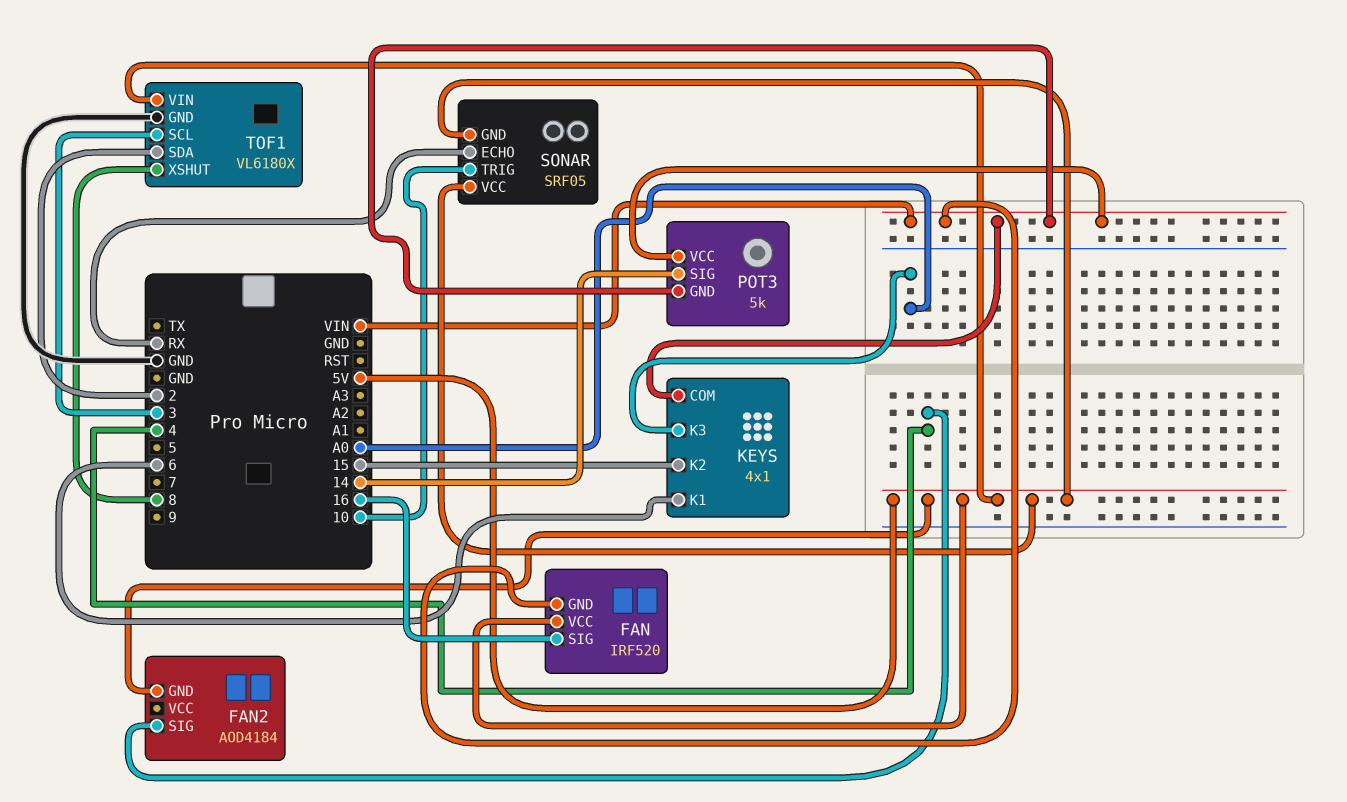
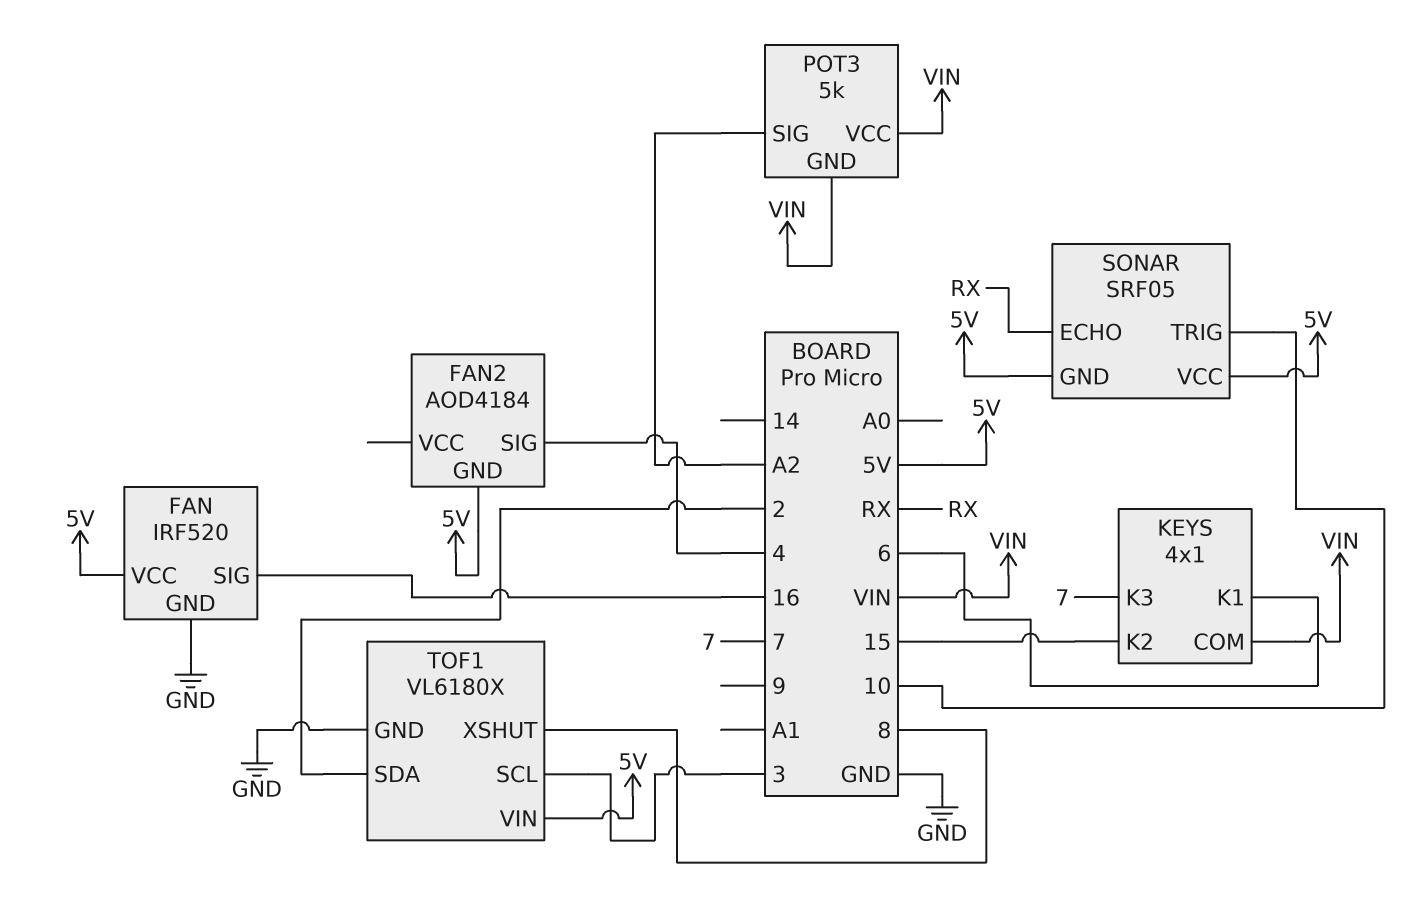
FAN pin GND: VIN -> GND
KEYS pin K3: A0 -> 7
POT3 pin SIG: 14 -> A2

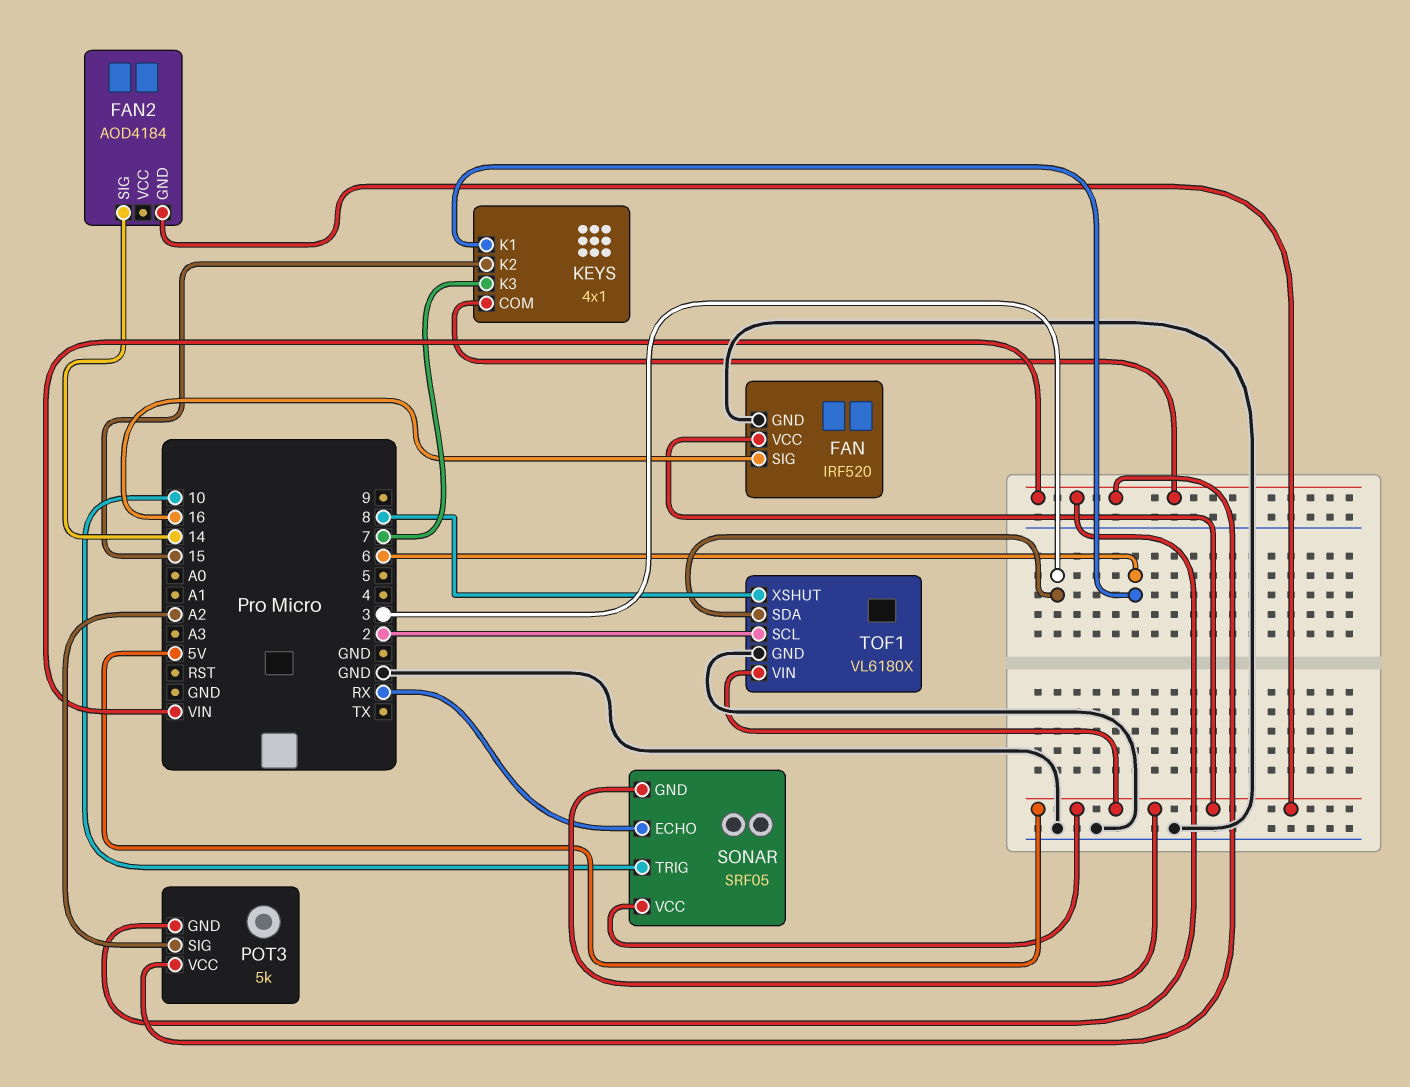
FAN2 pin SIG: 4 -> 14
TOF1 pin SCL: 3 -> 2
TOF1 pin SDA: 2 -> 3

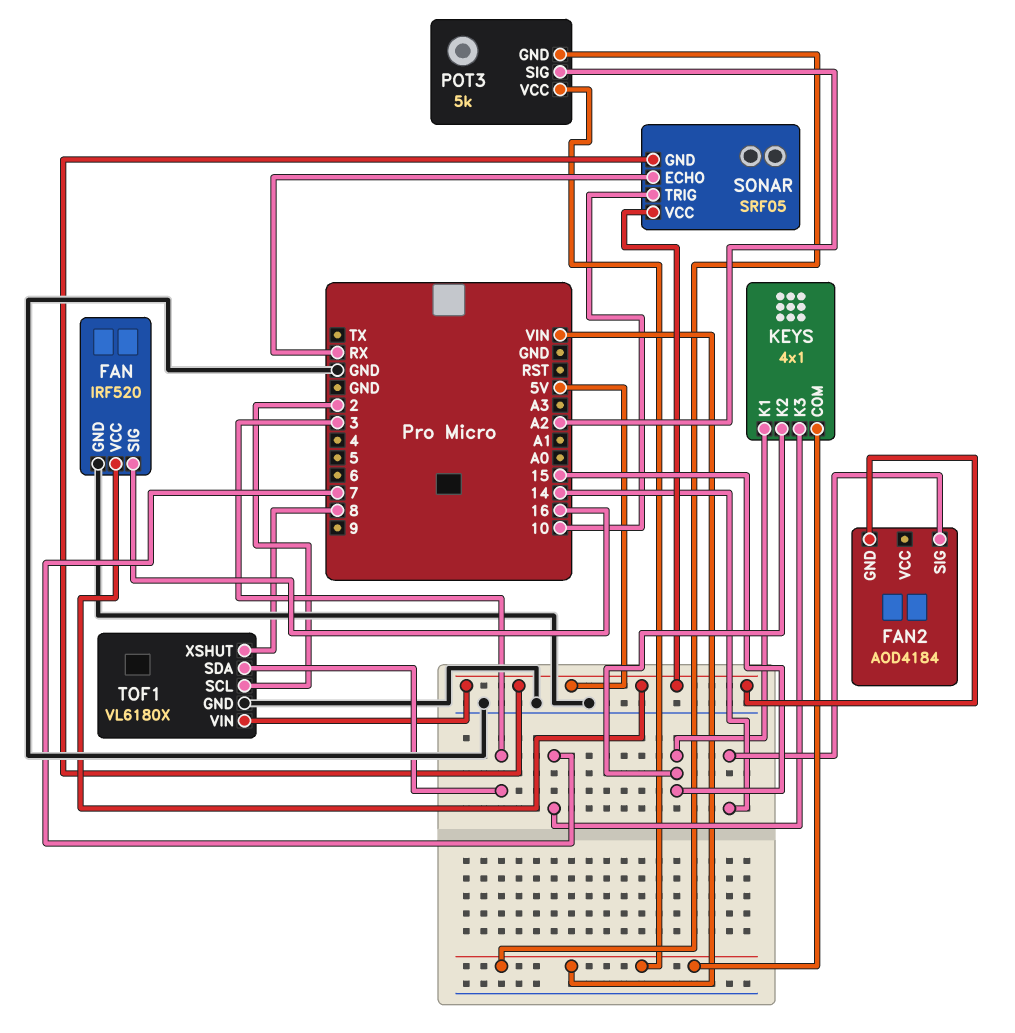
KEYS pin K1: 6 -> 15

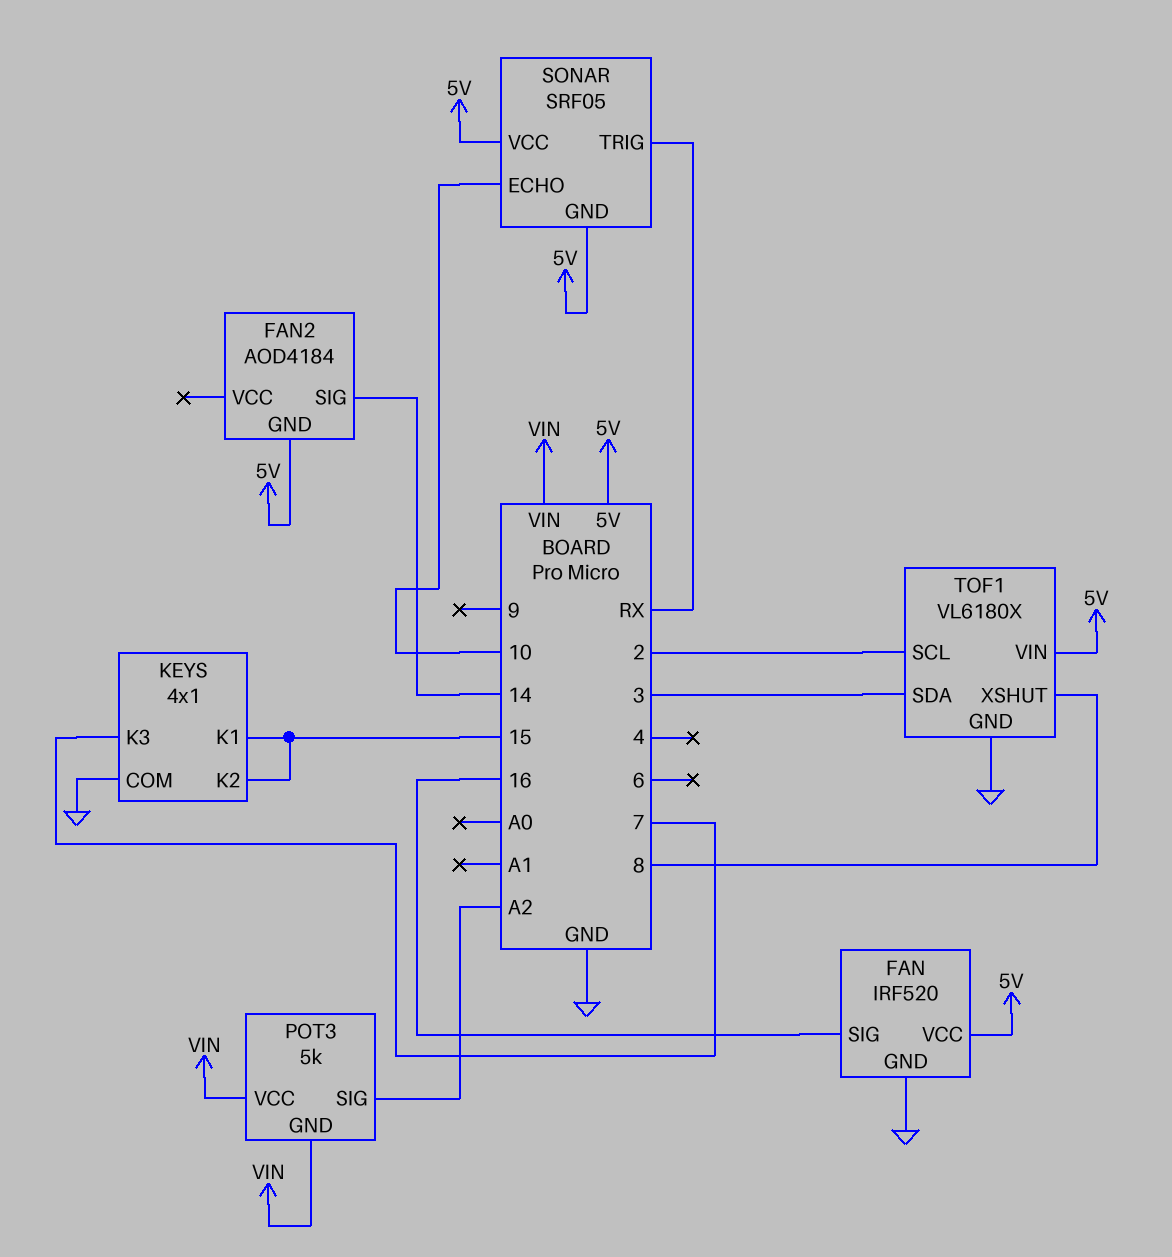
KEYS pin COM: VIN -> GND
SONAR pin ECHO: RX -> 10
SONAR pin TRIG: 10 -> RX

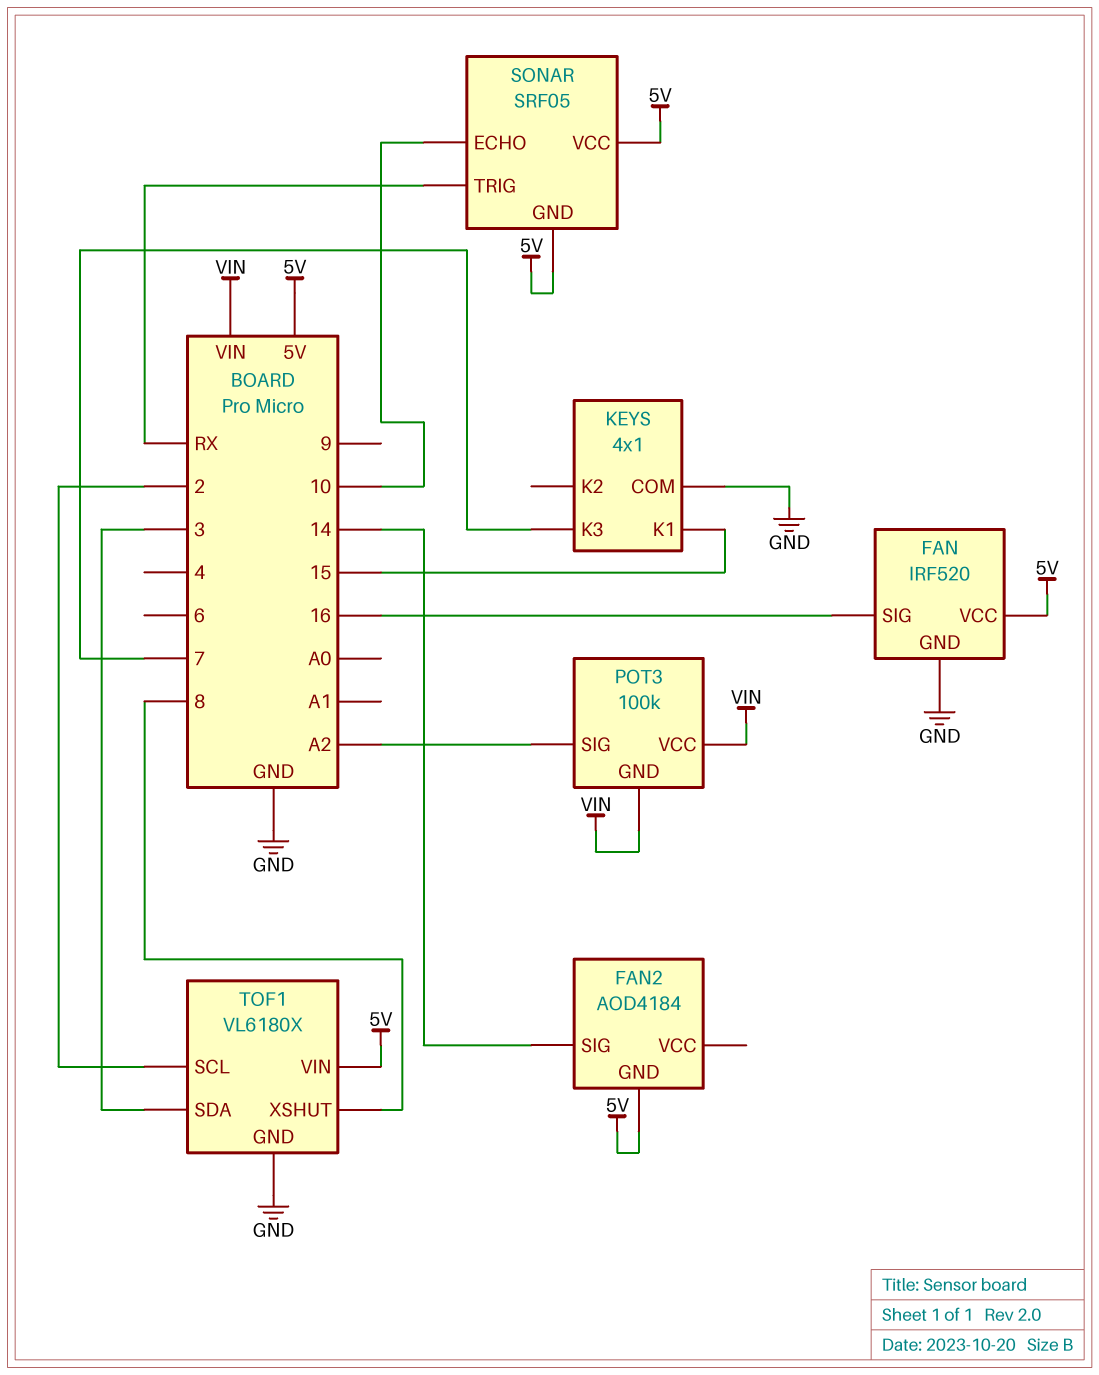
KEYS pin K2: 15 -> none
POT3: 5k -> 100k

